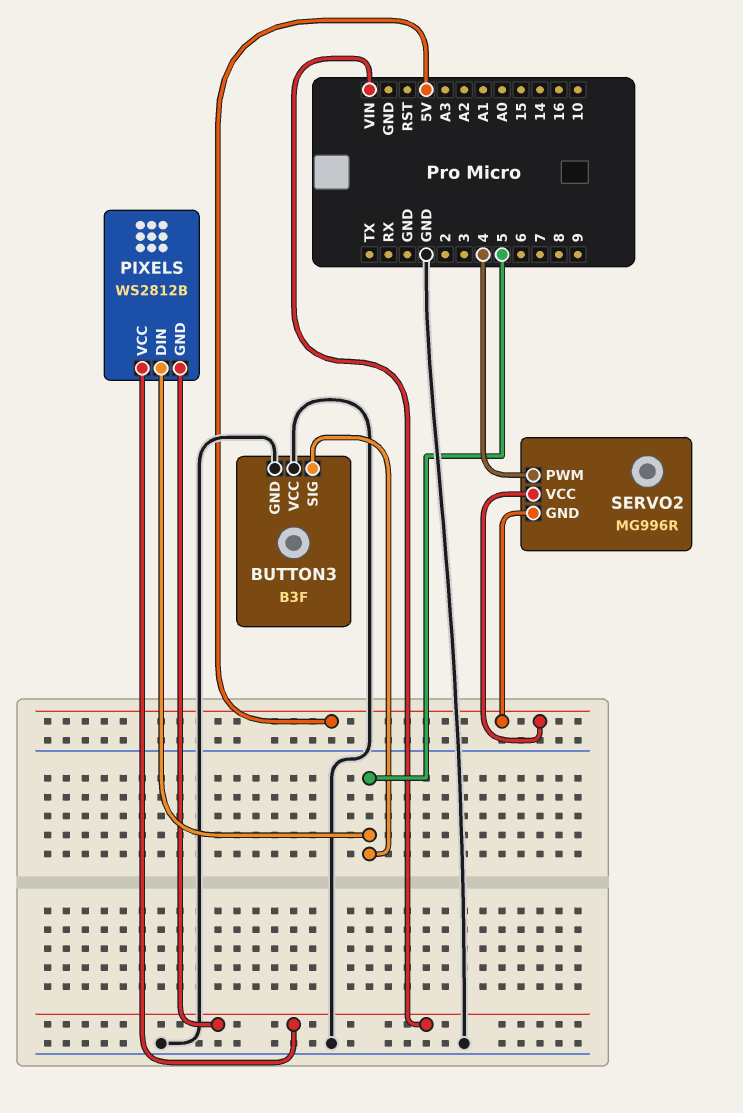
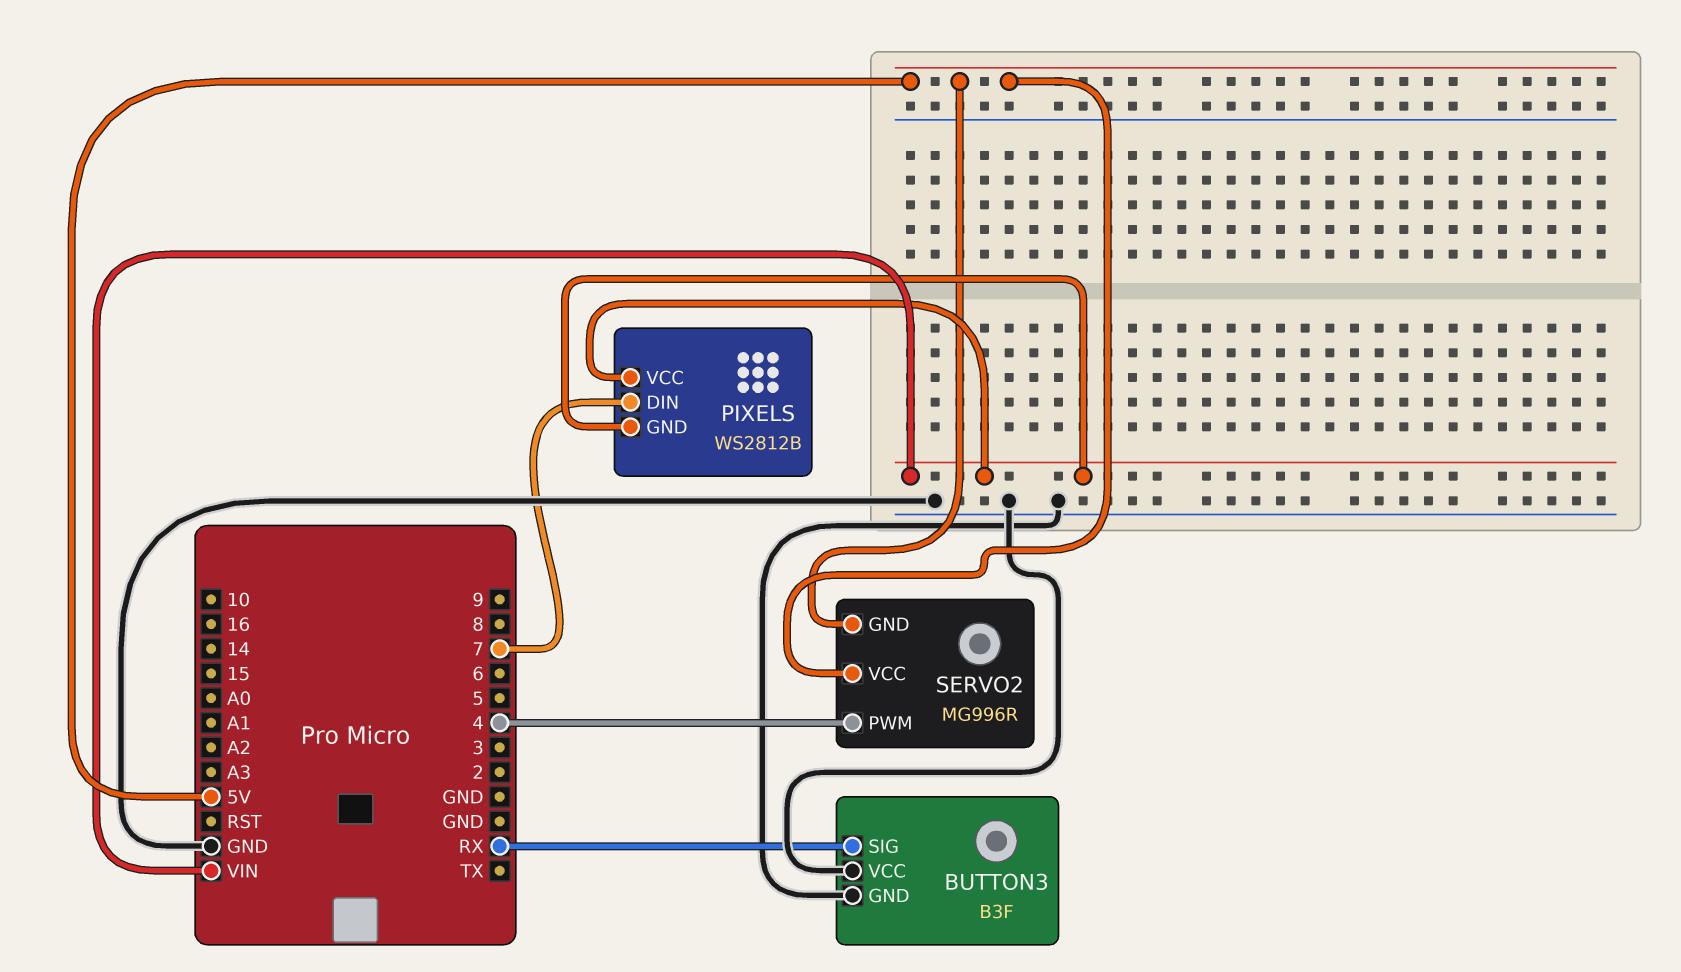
BUTTON3 pin SIG: 5 -> RX
PIXELS pin DIN: 5 -> 7

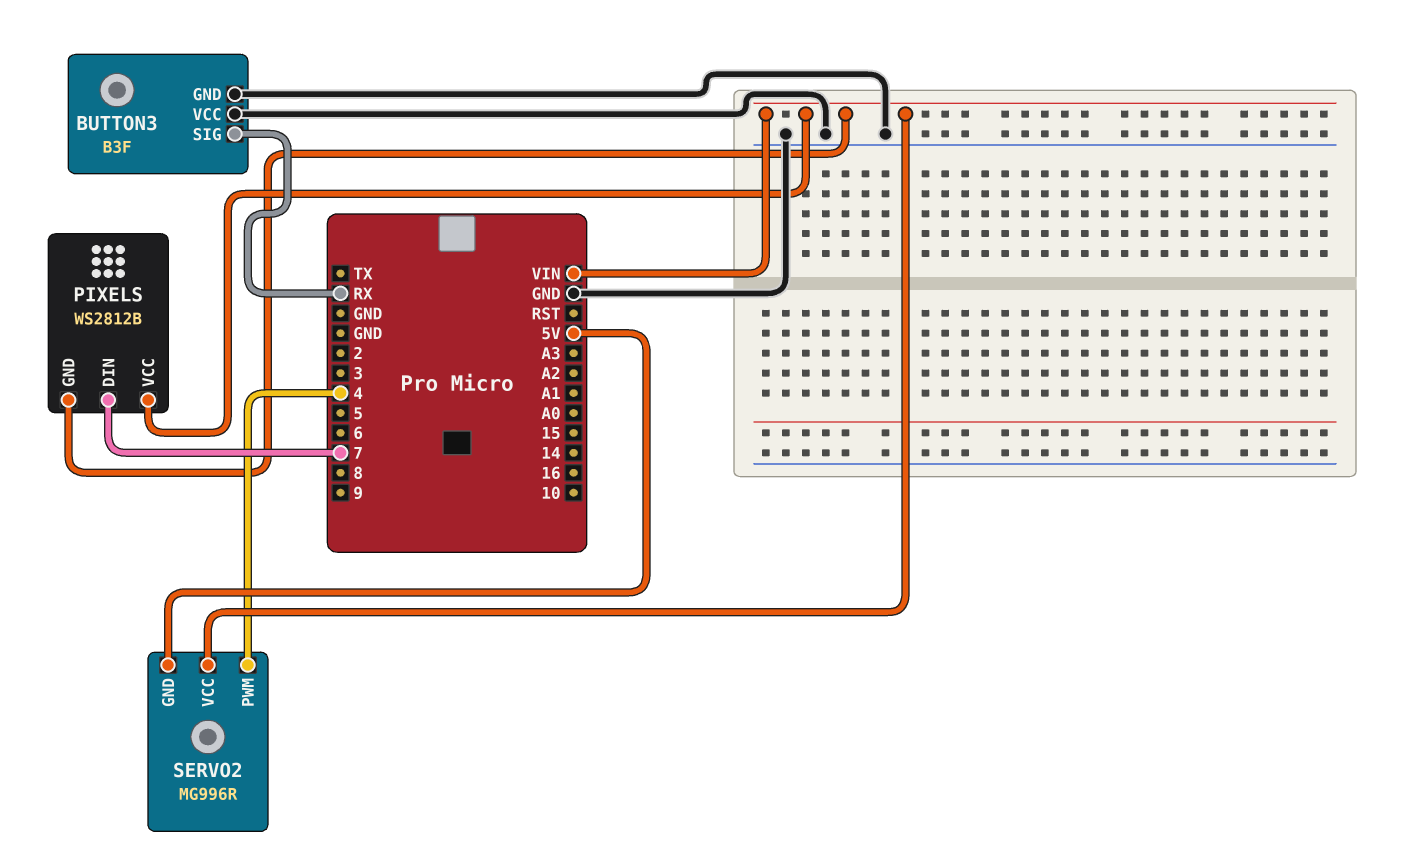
SERVO2 pin VCC: 5V -> VIN

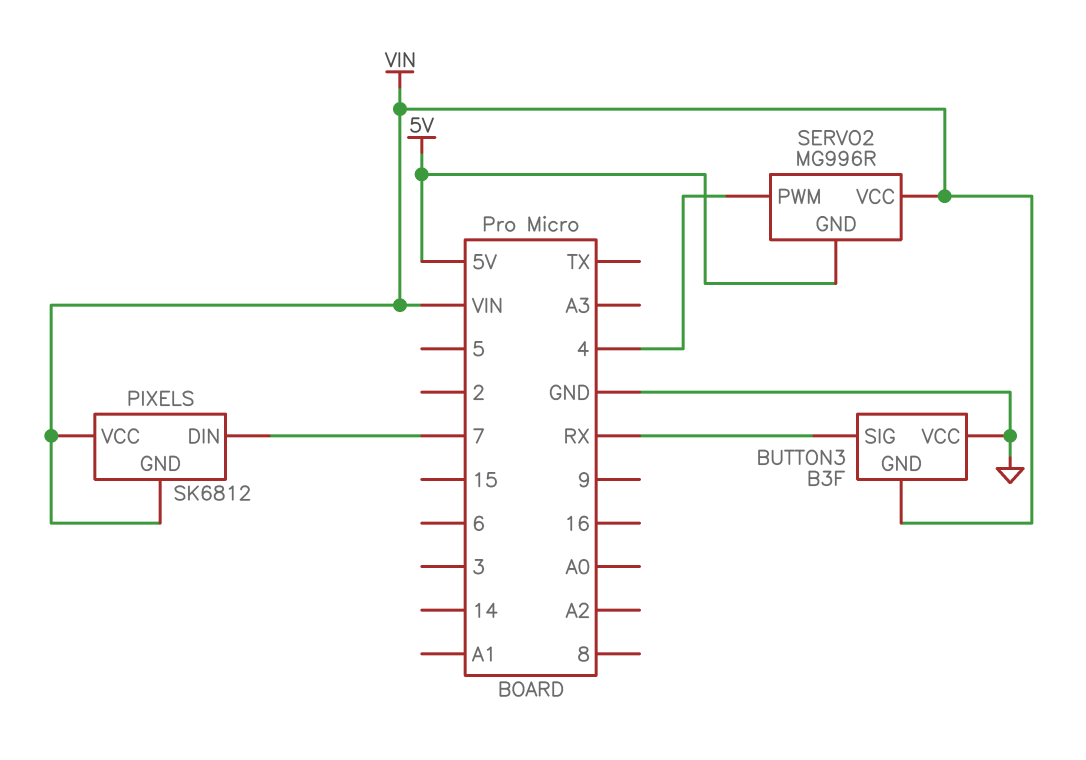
BUTTON3 pin GND: GND -> VIN
PIXELS: WS2812B -> SK6812

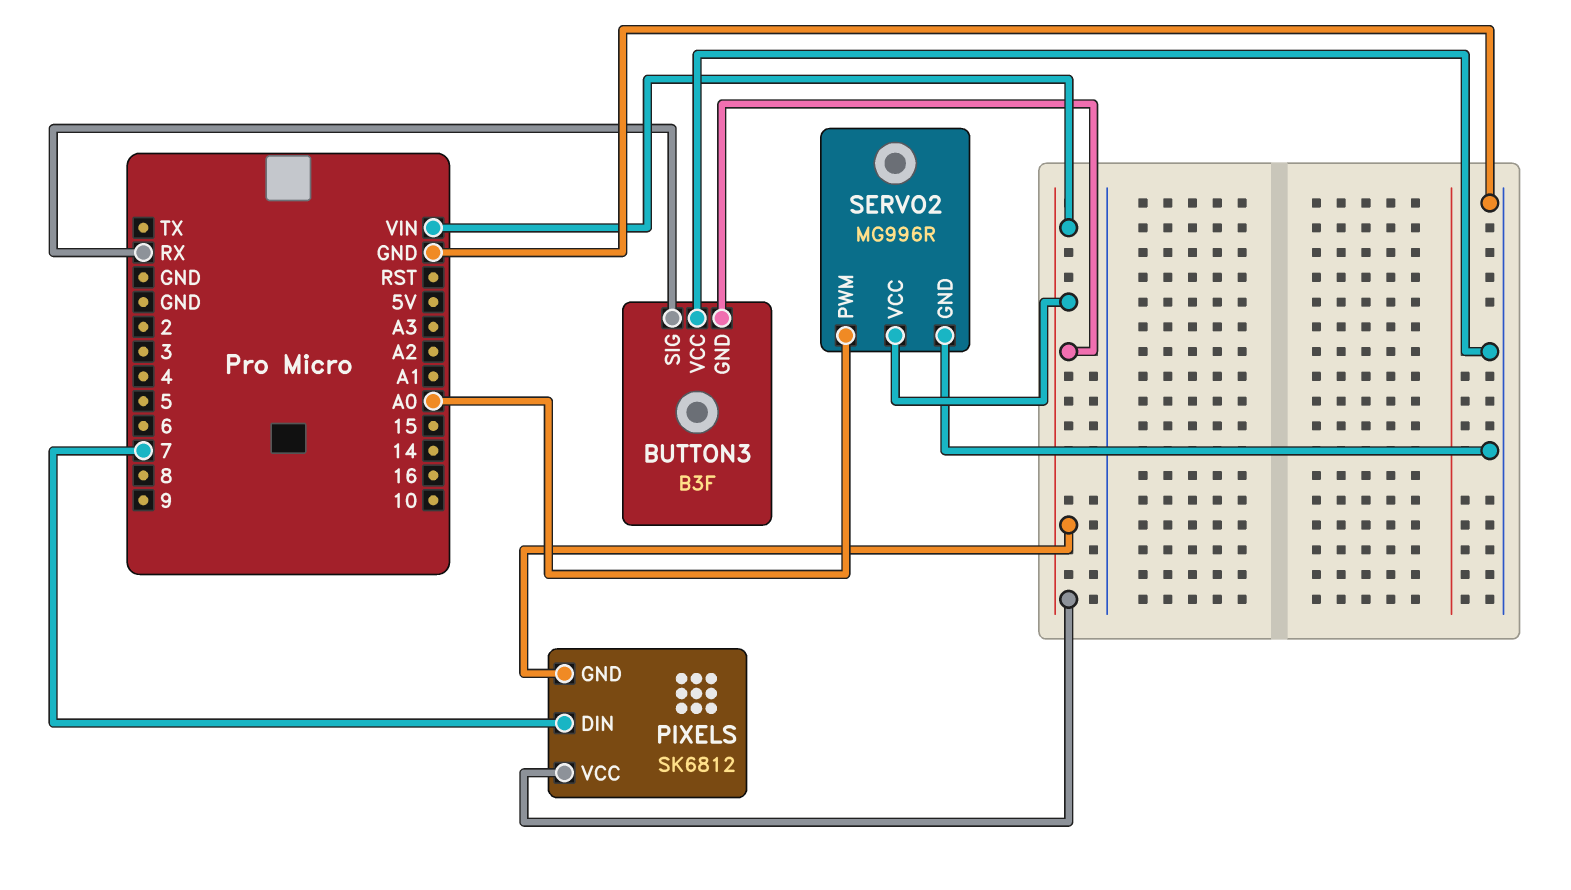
SERVO2 pin GND: 5V -> GND
SERVO2 pin PWM: 4 -> A0

